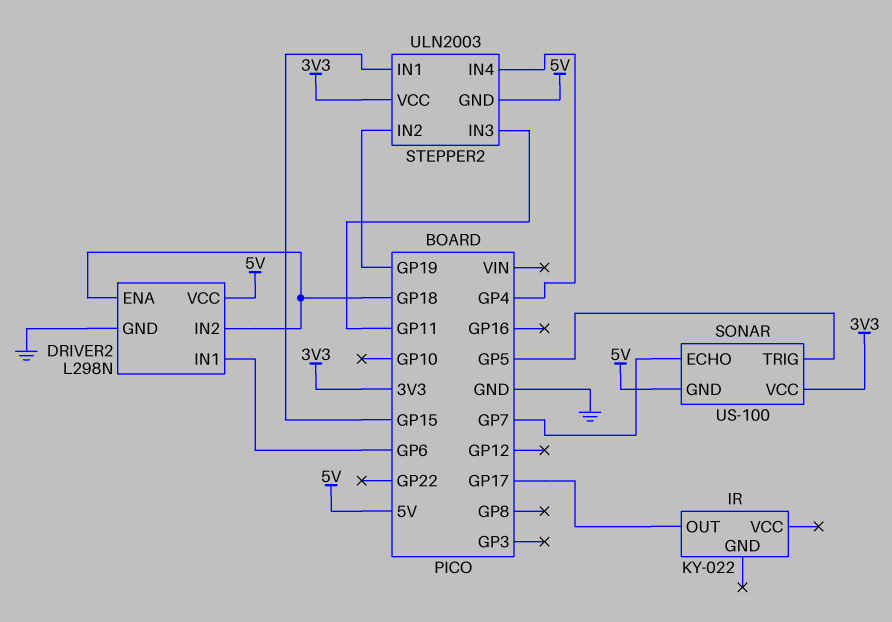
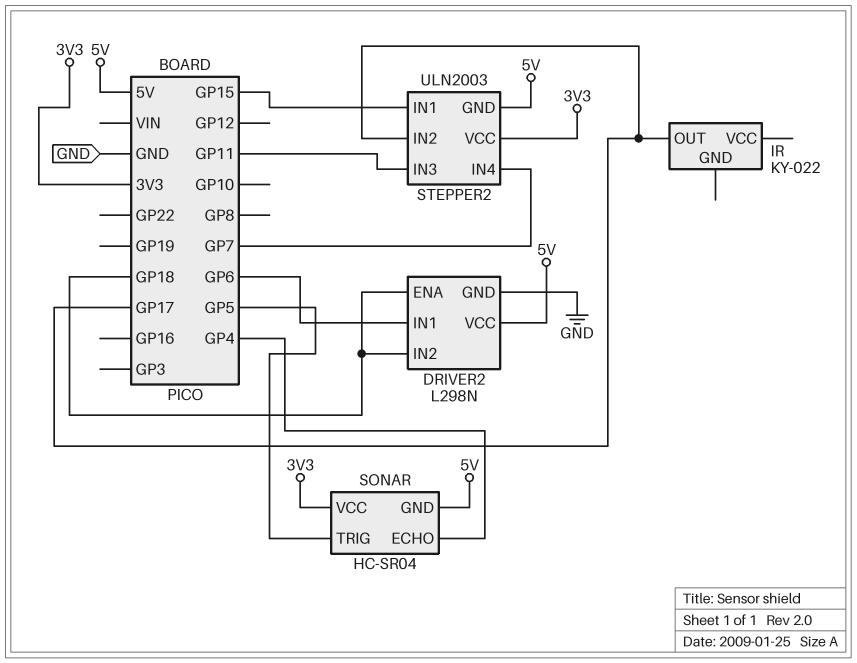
SONAR: US-100 -> HC-SR04
SONAR pin ECHO: GP7 -> GP4
STEPPER2 pin IN2: GP19 -> GP17
STEPPER2 pin IN4: GP4 -> GP7

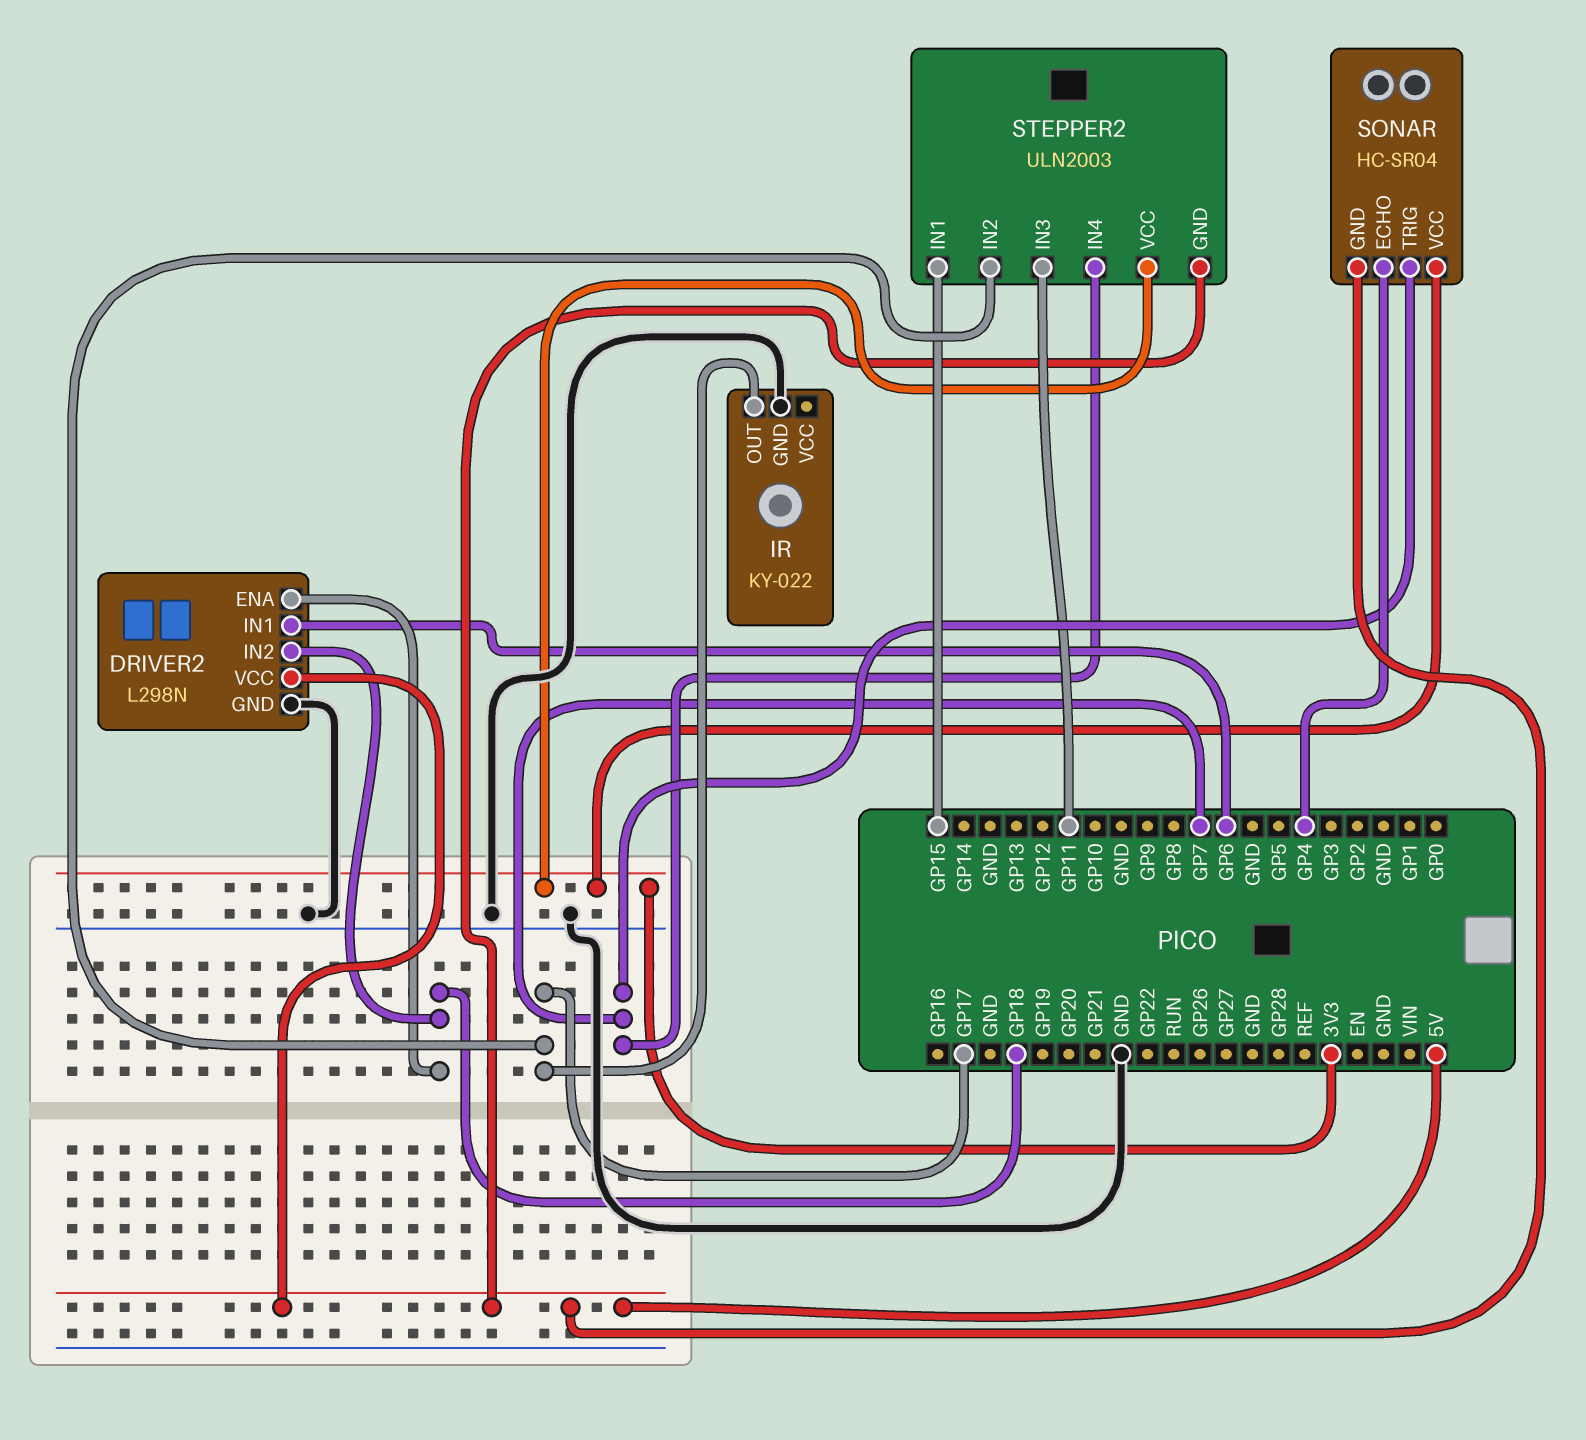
IR pin GND: none -> GND
SONAR pin TRIG: GP5 -> GP7

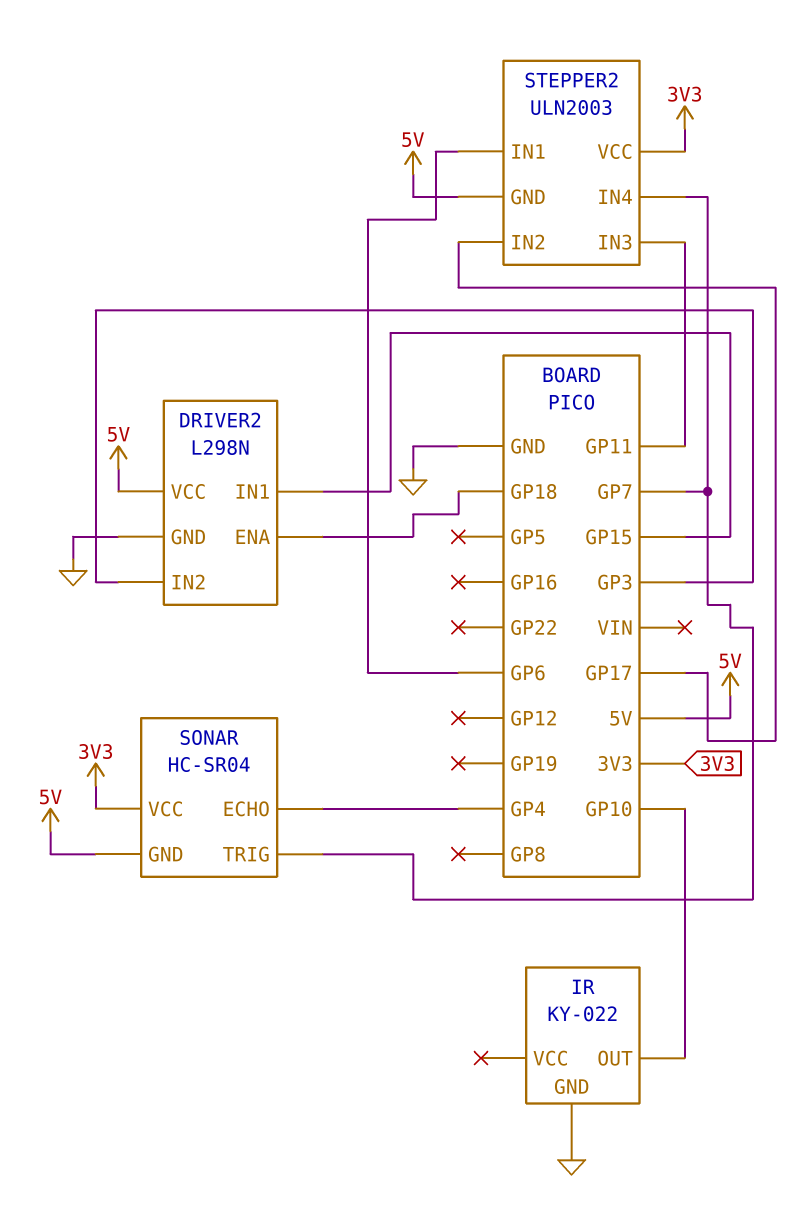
DRIVER2 pin IN1: GP6 -> GP15
DRIVER2 pin IN2: GP18 -> GP3
IR pin OUT: GP17 -> GP10
STEPPER2 pin IN1: GP15 -> GP6

